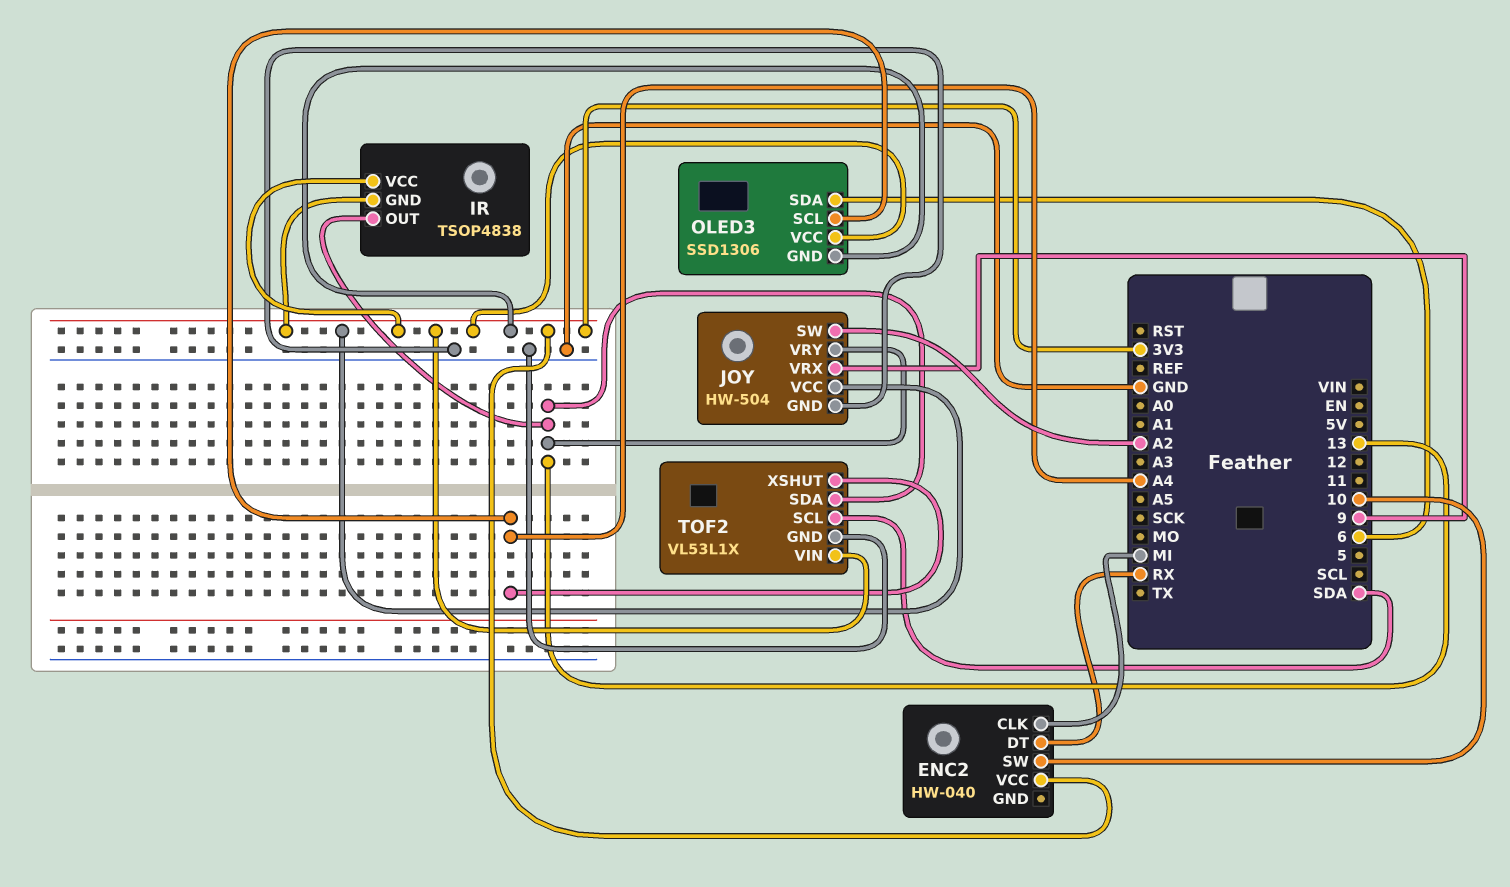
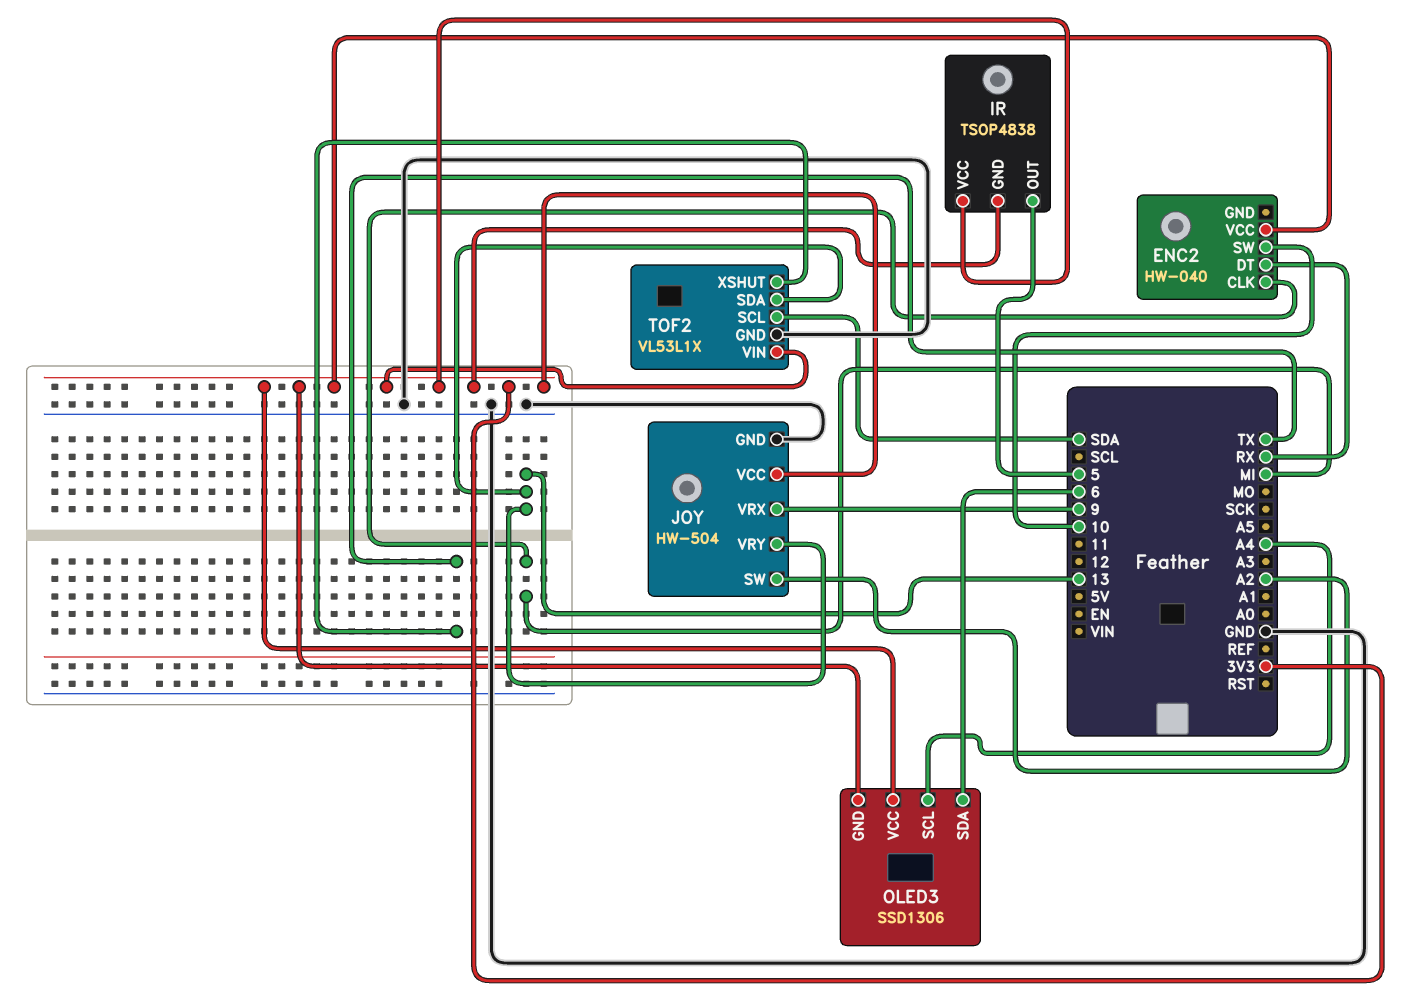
IR pin OUT: 13 -> 5
TOF2 pin XSHUT: A4 -> TX

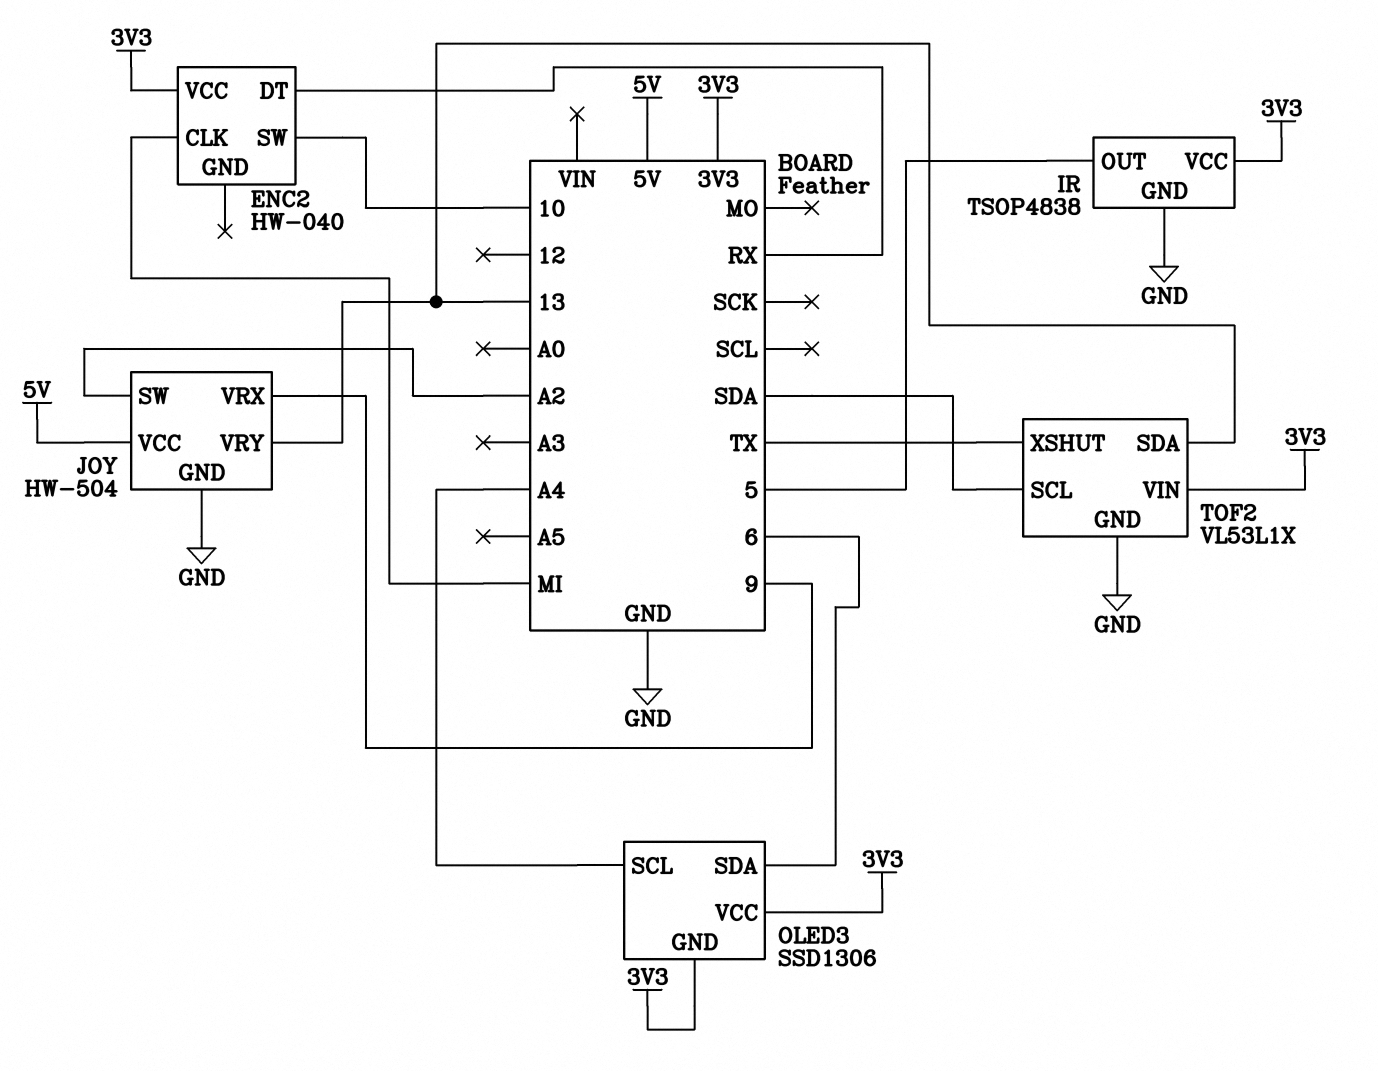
IR pin GND: 3V3 -> GND
JOY pin VCC: 3V3 -> 5V

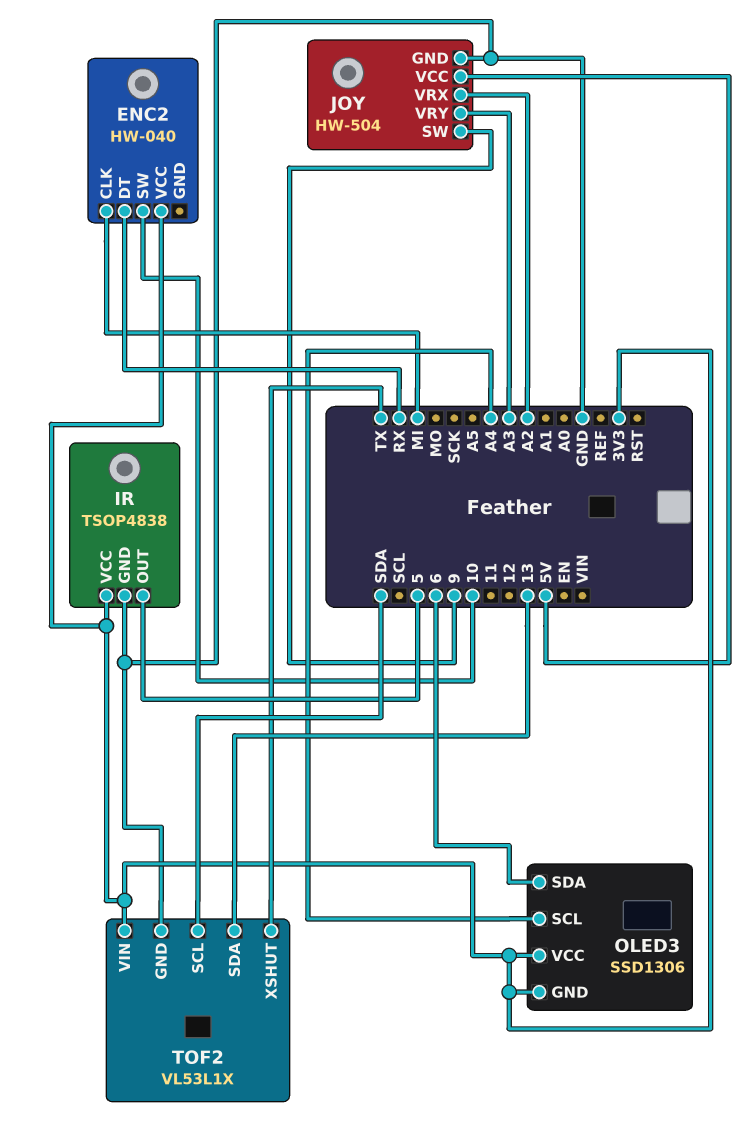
JOY pin SW: A2 -> 9
JOY pin VRX: 9 -> A2
JOY pin VRY: 13 -> A3

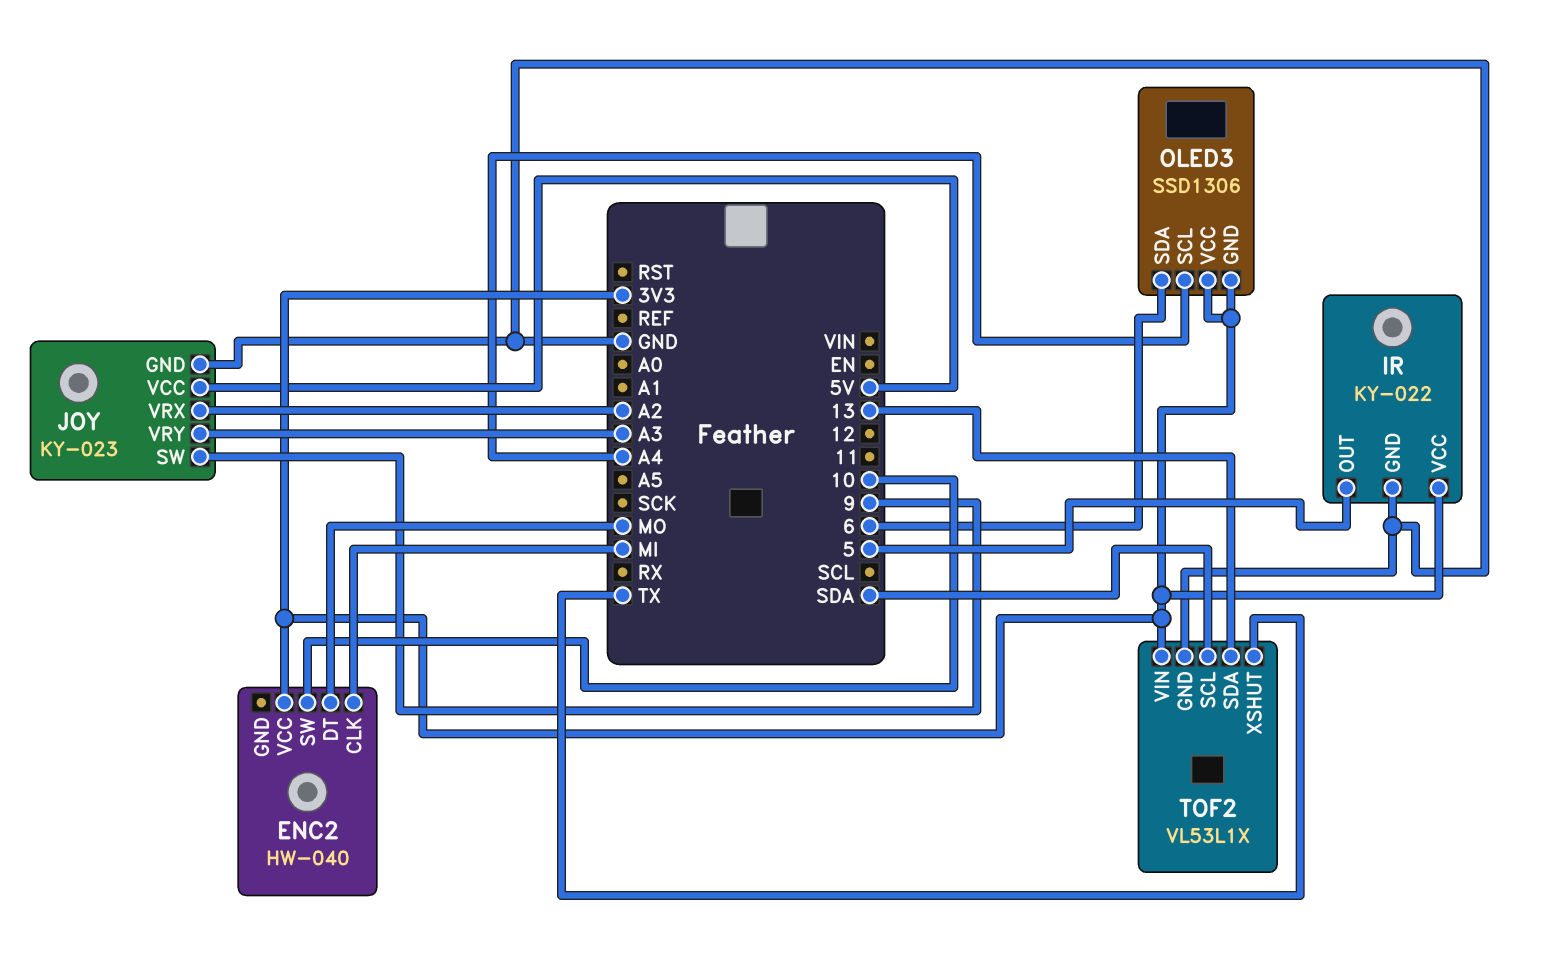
ENC2 pin DT: RX -> MO
IR: TSOP4838 -> KY-022
JOY: HW-504 -> KY-023

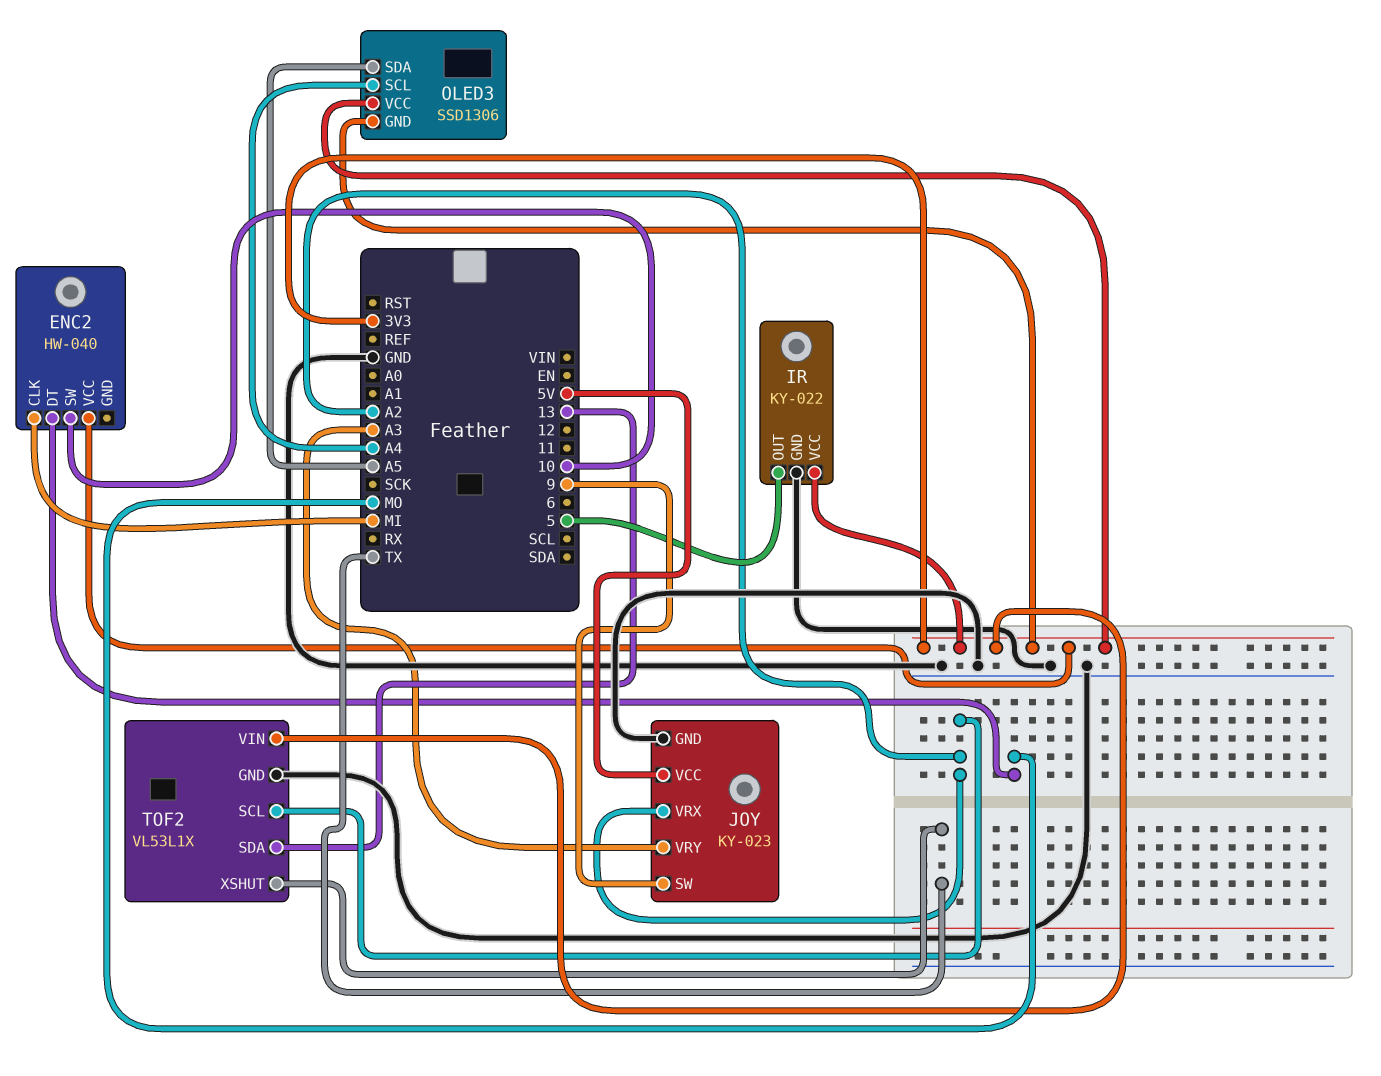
OLED3 pin SDA: 6 -> A5
TOF2 pin SCL: SDA -> A2

